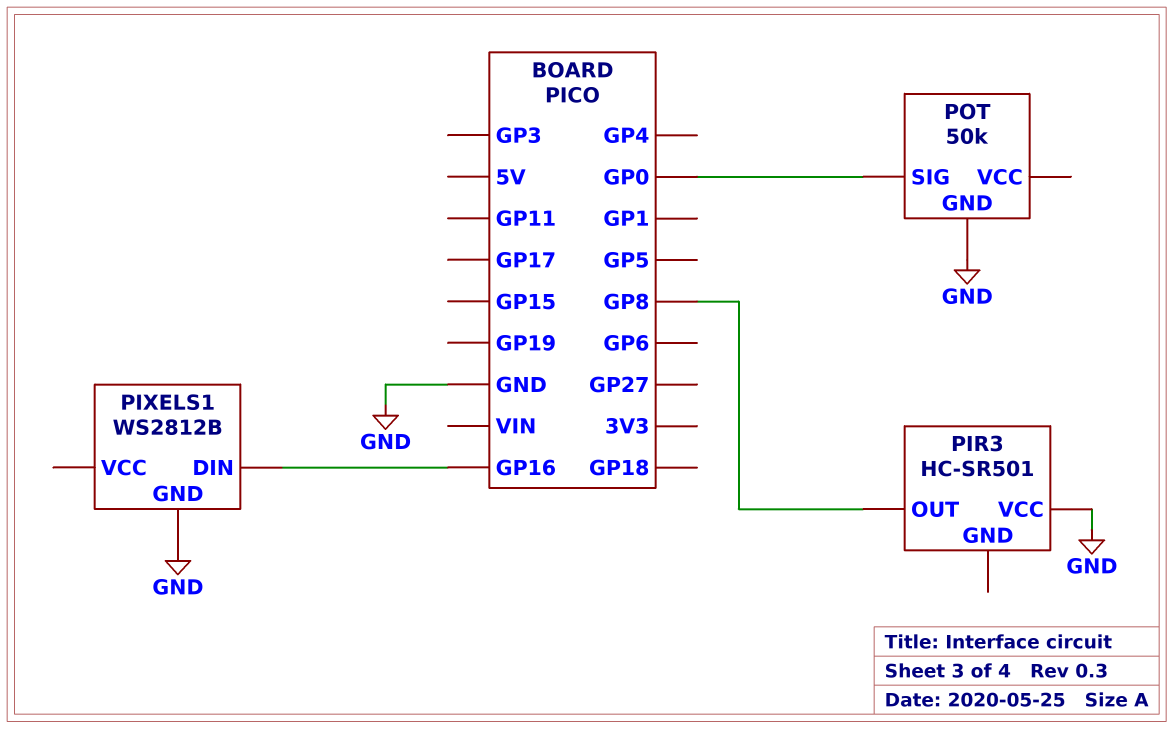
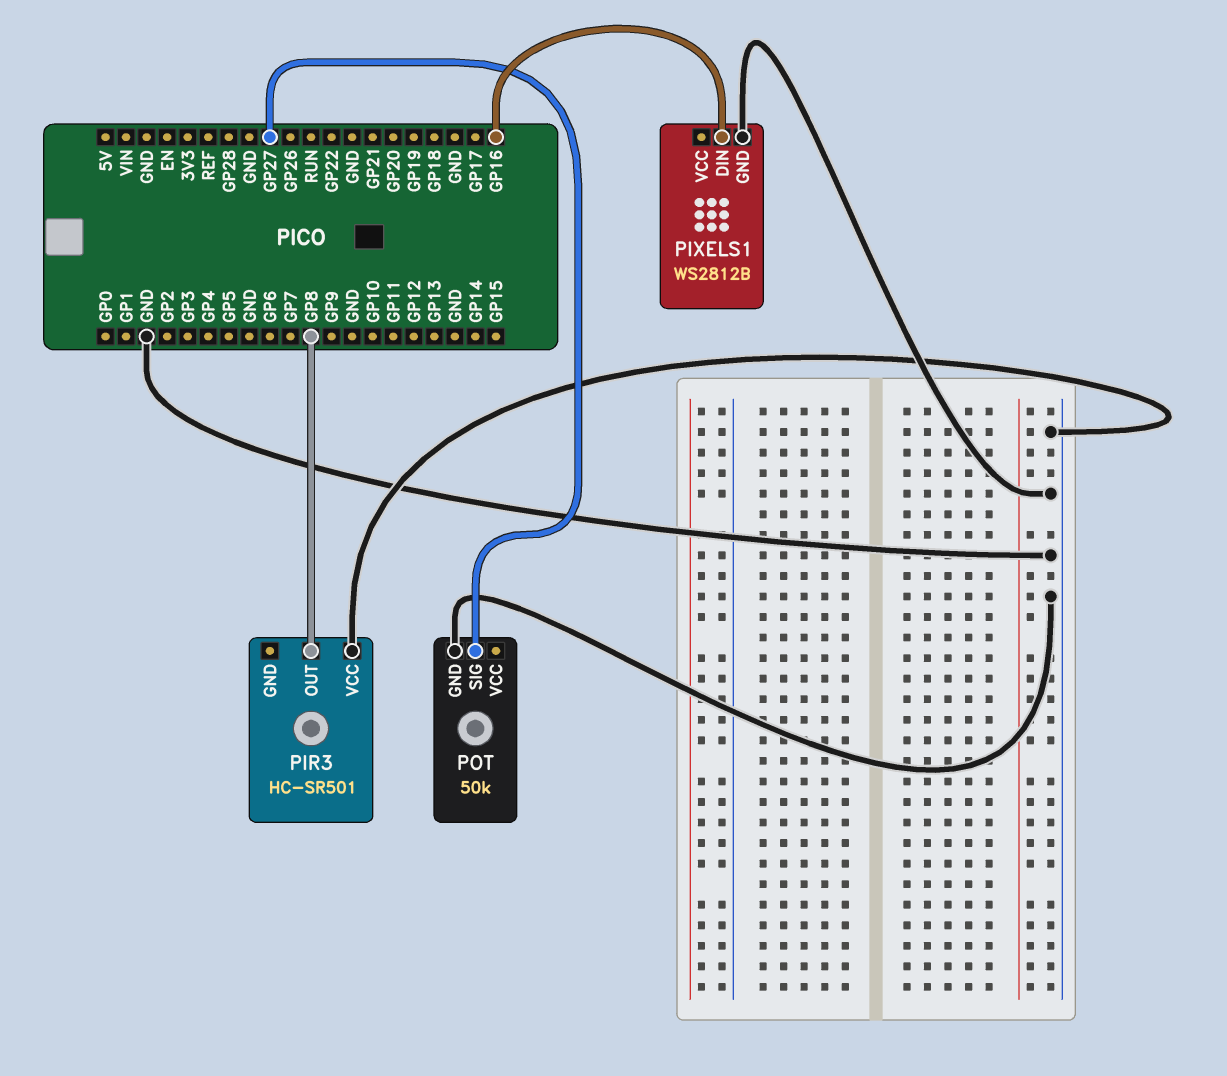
POT pin SIG: GP0 -> GP27

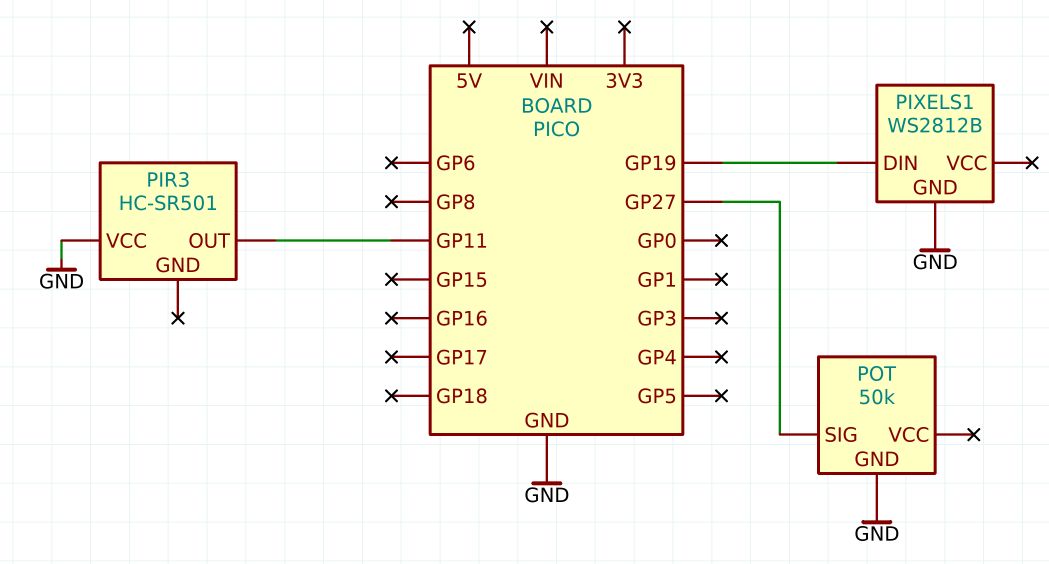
PIR3 pin OUT: GP8 -> GP11
PIXELS1 pin DIN: GP16 -> GP19

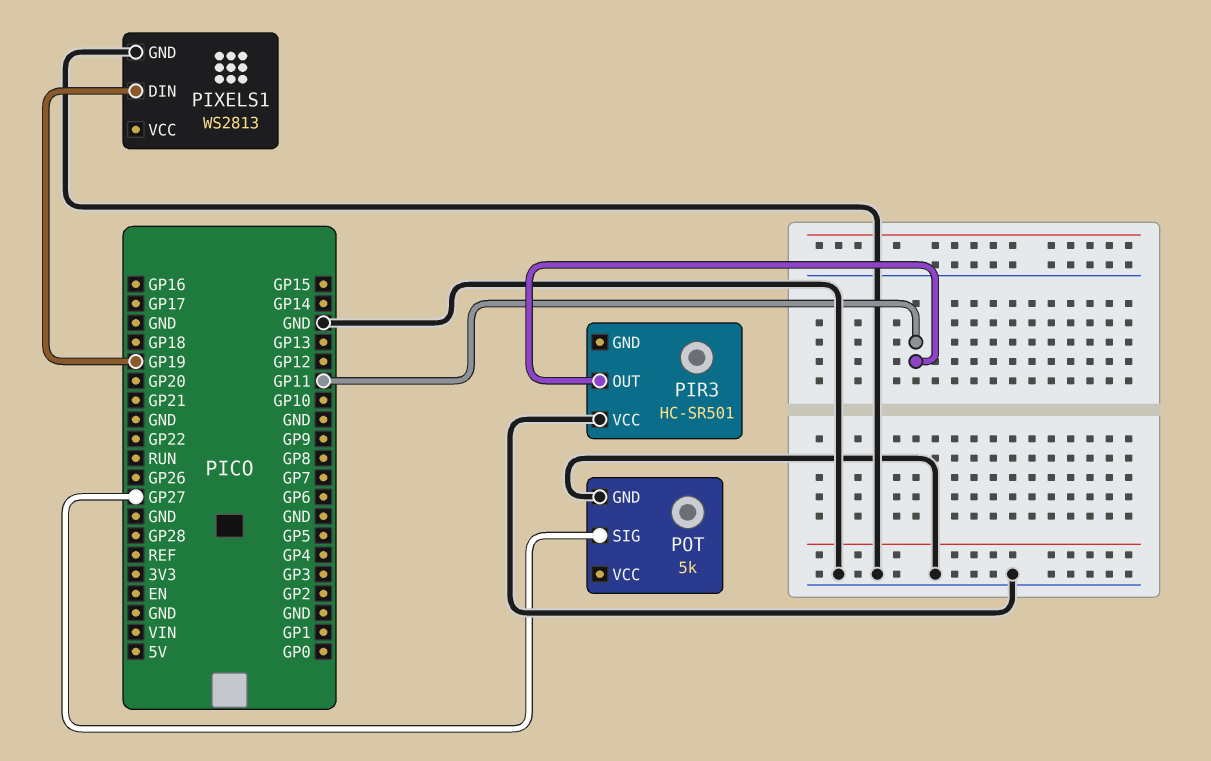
PIXELS1: WS2812B -> WS2813
POT: 50k -> 5k

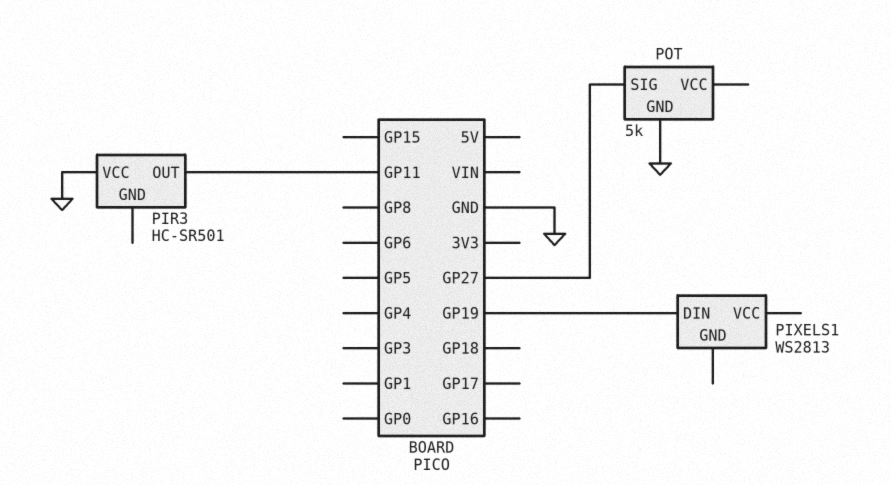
PIXELS1 pin GND: GND -> none

